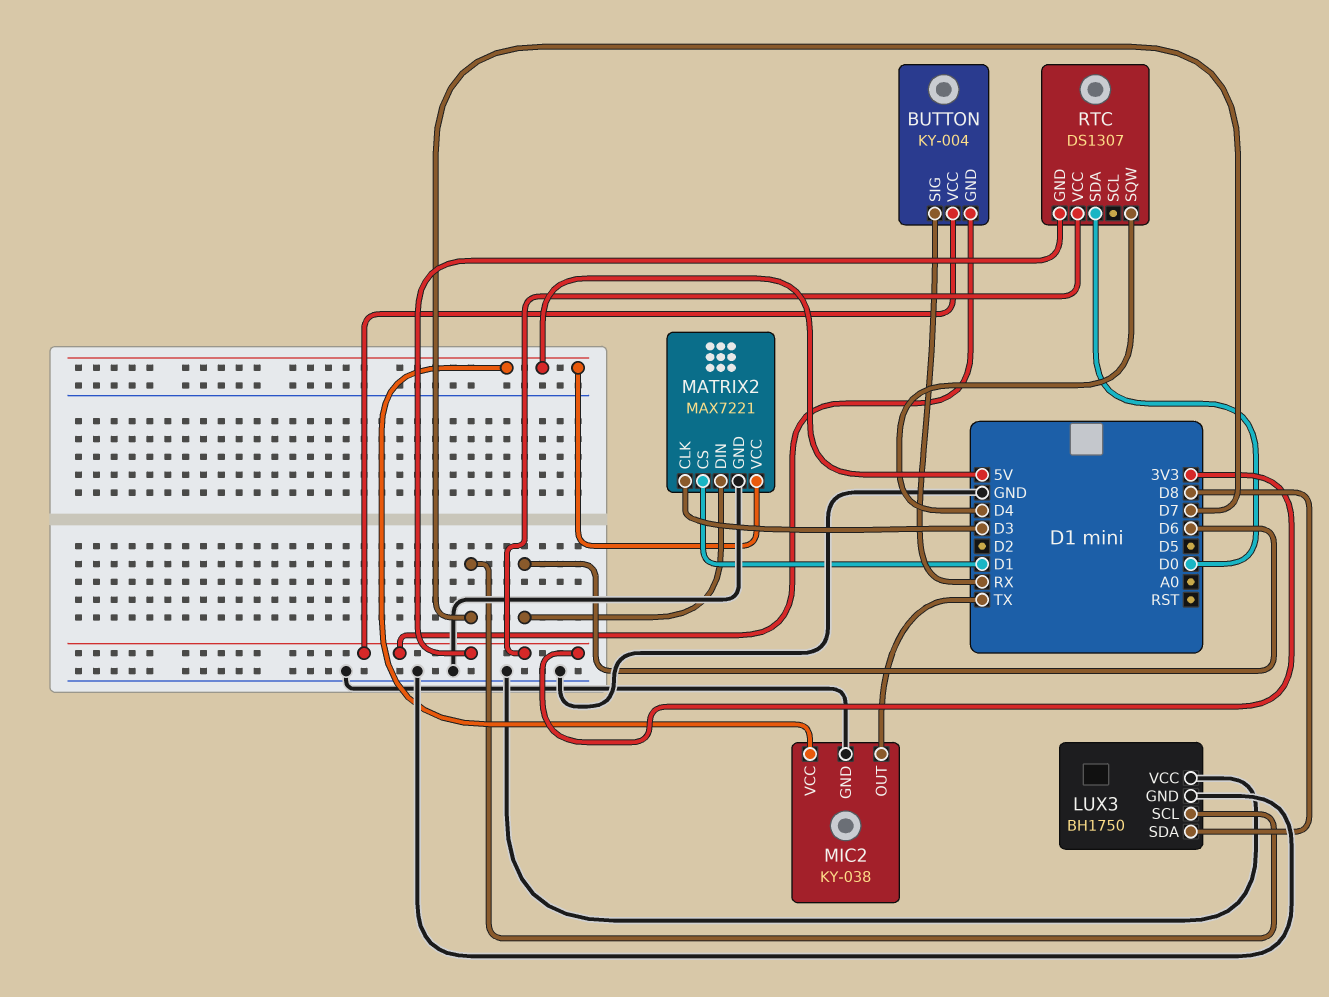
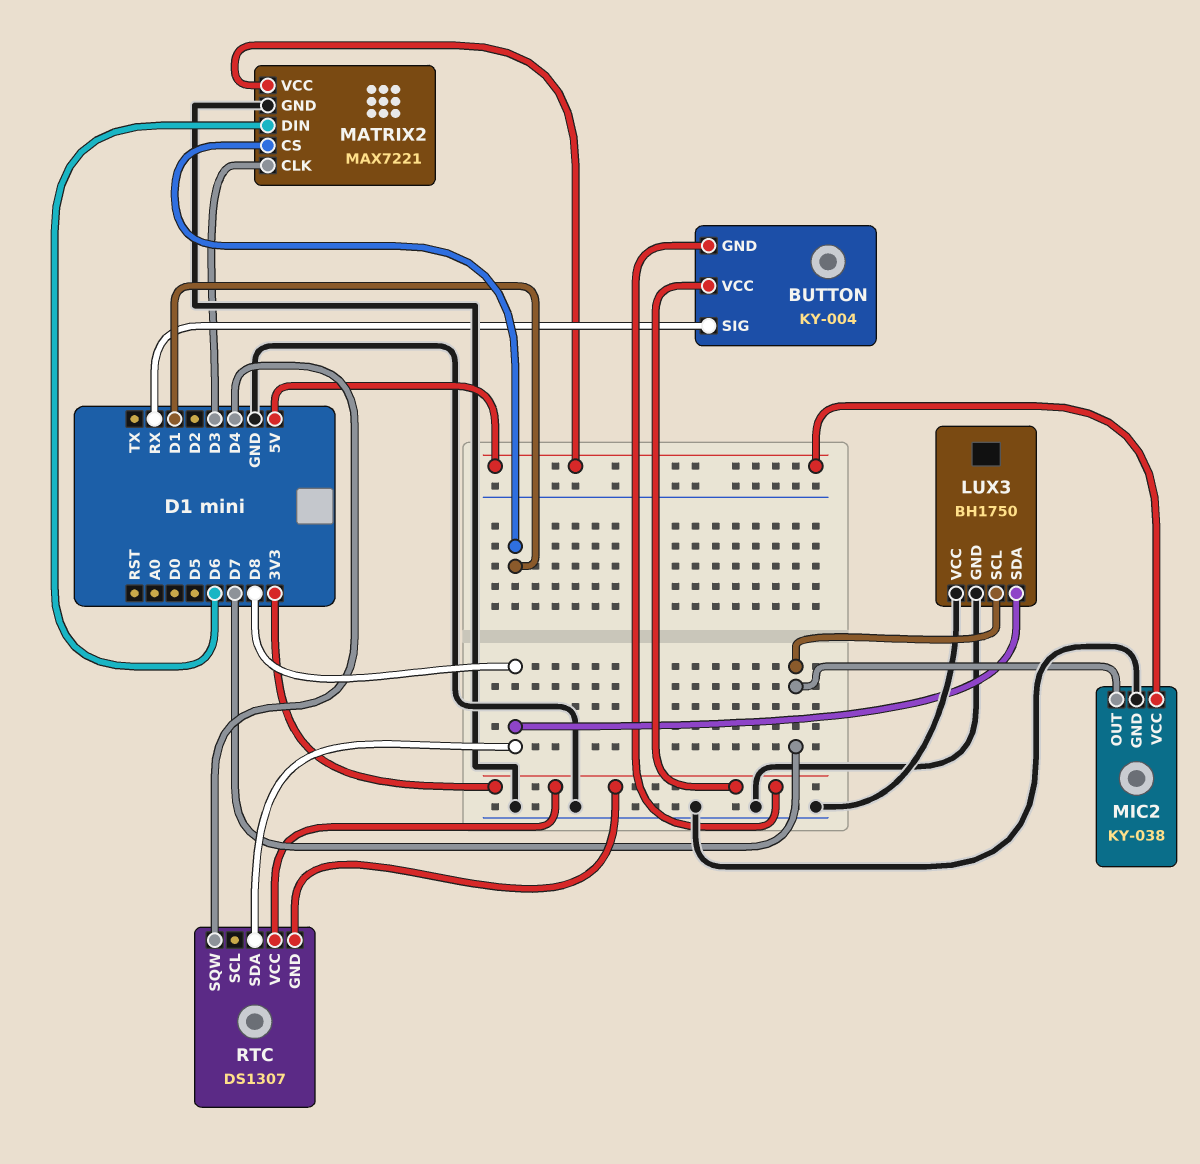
MIC2 pin OUT: TX -> D7
RTC pin SDA: D0 -> D8

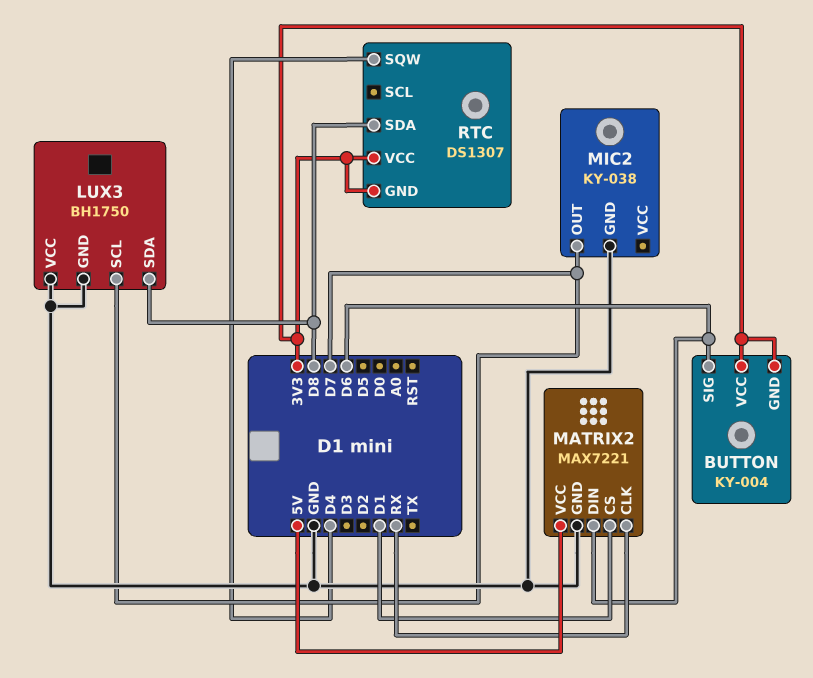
BUTTON pin SIG: RX -> D6
MATRIX2 pin CLK: D3 -> RX
MIC2 pin VCC: 5V -> none

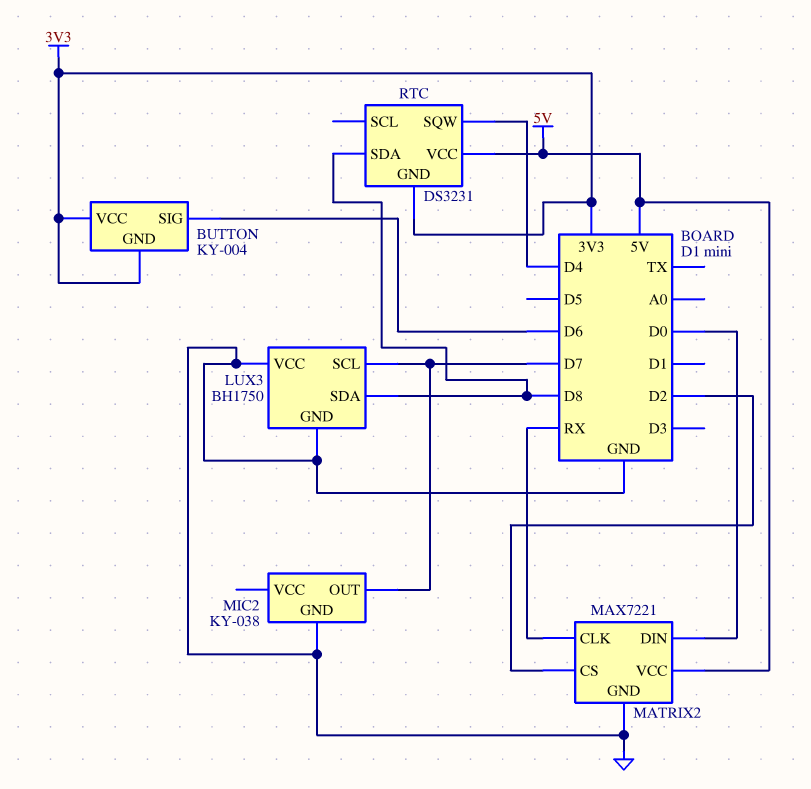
MATRIX2 pin CS: D1 -> D2
MATRIX2 pin DIN: D6 -> D0
RTC: DS1307 -> DS3231
RTC pin VCC: 3V3 -> 5V

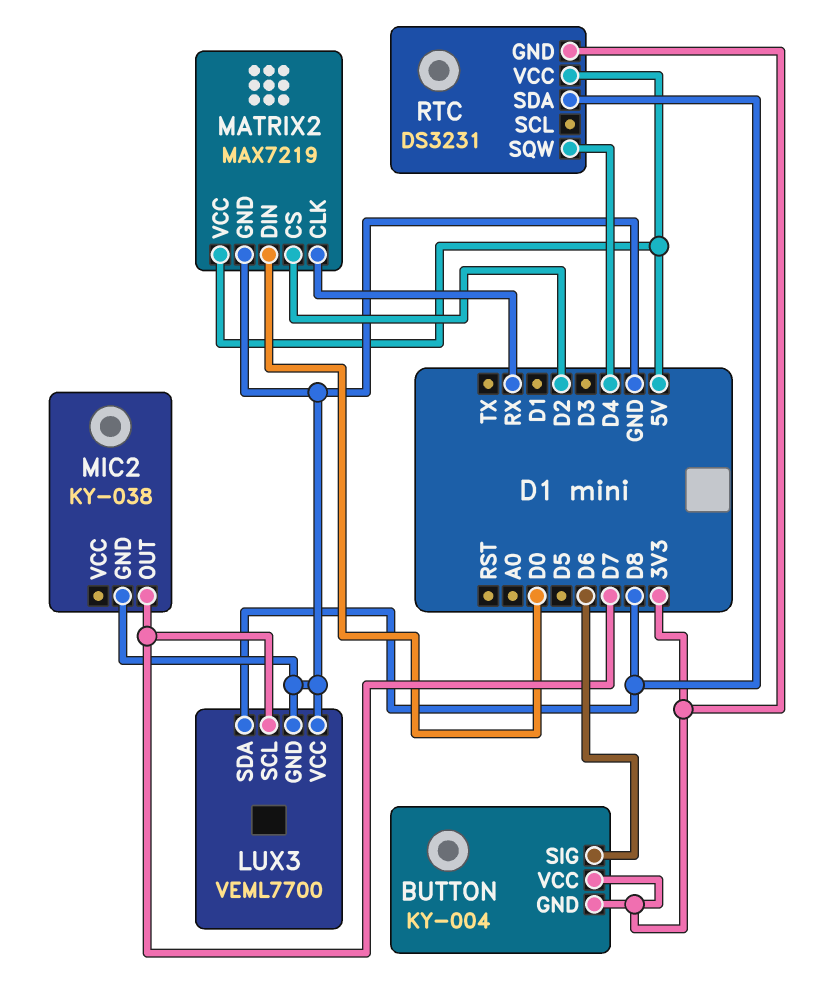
LUX3: BH1750 -> VEML7700
MATRIX2: MAX7221 -> MAX7219

